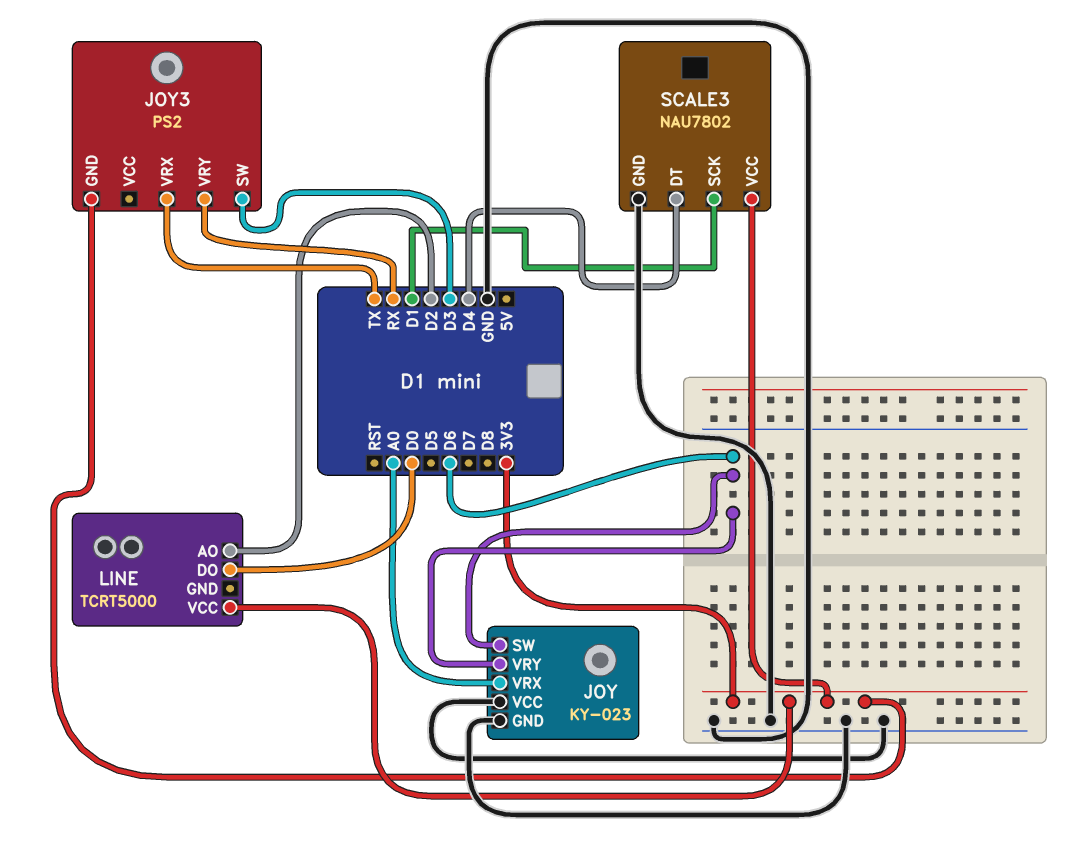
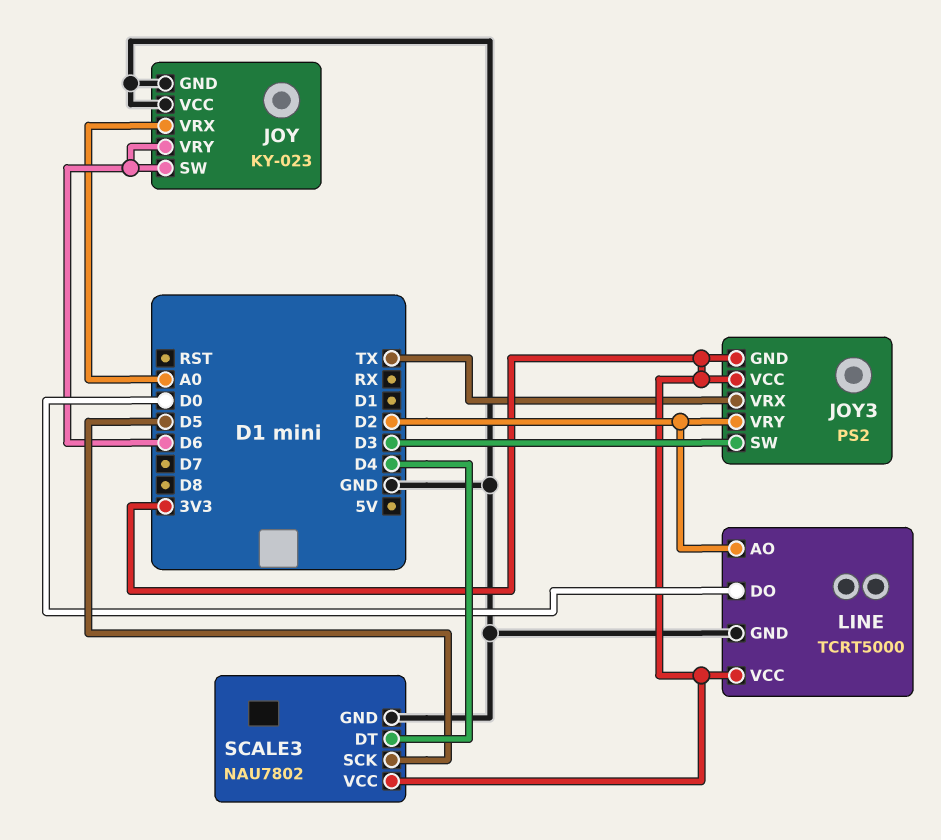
JOY3 pin VCC: none -> 3V3
JOY3 pin VRY: RX -> D2
LINE pin GND: none -> GND
SCALE3 pin SCK: D1 -> D5

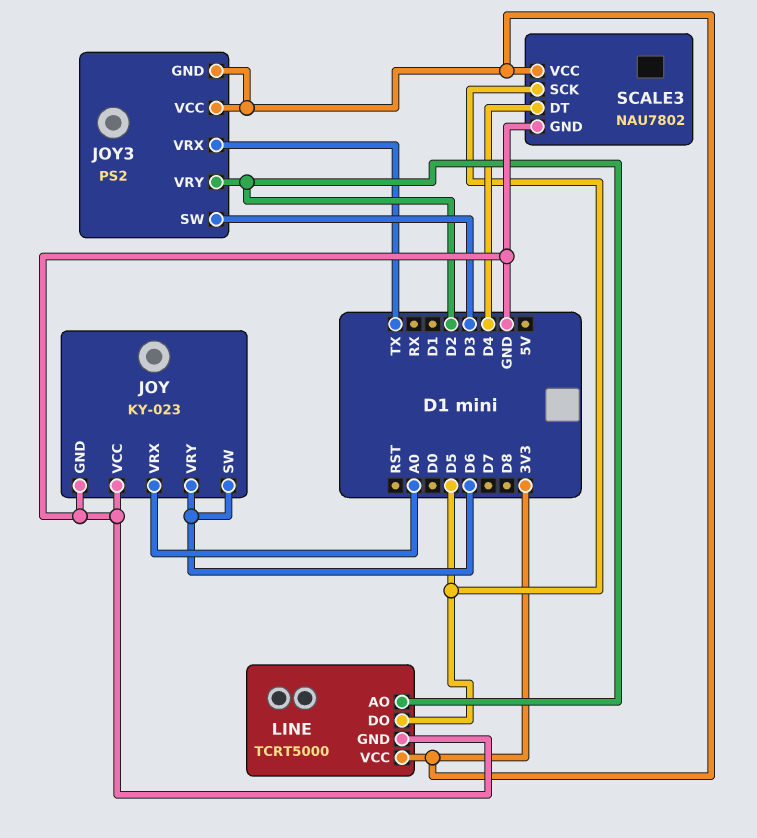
LINE pin DO: D0 -> D5

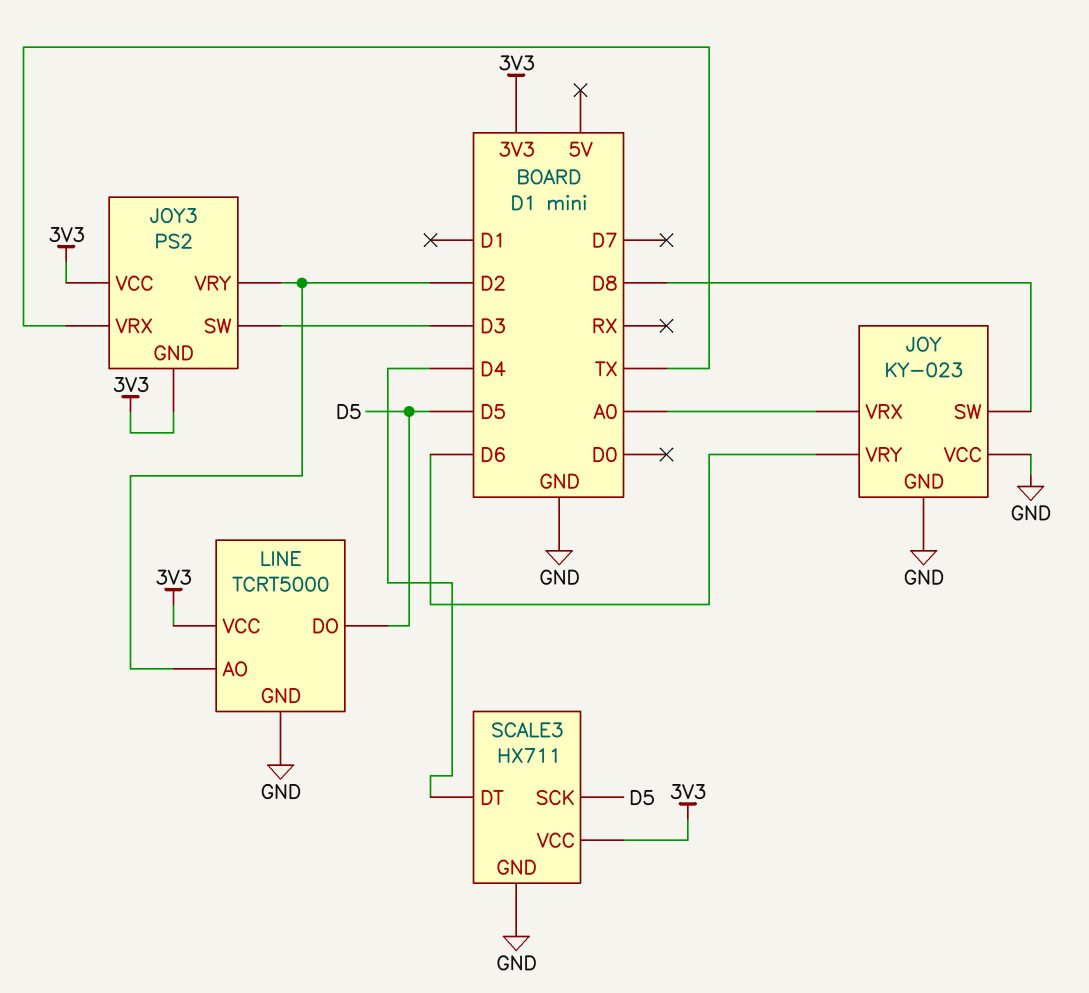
JOY pin SW: D6 -> D8
SCALE3: NAU7802 -> HX711

